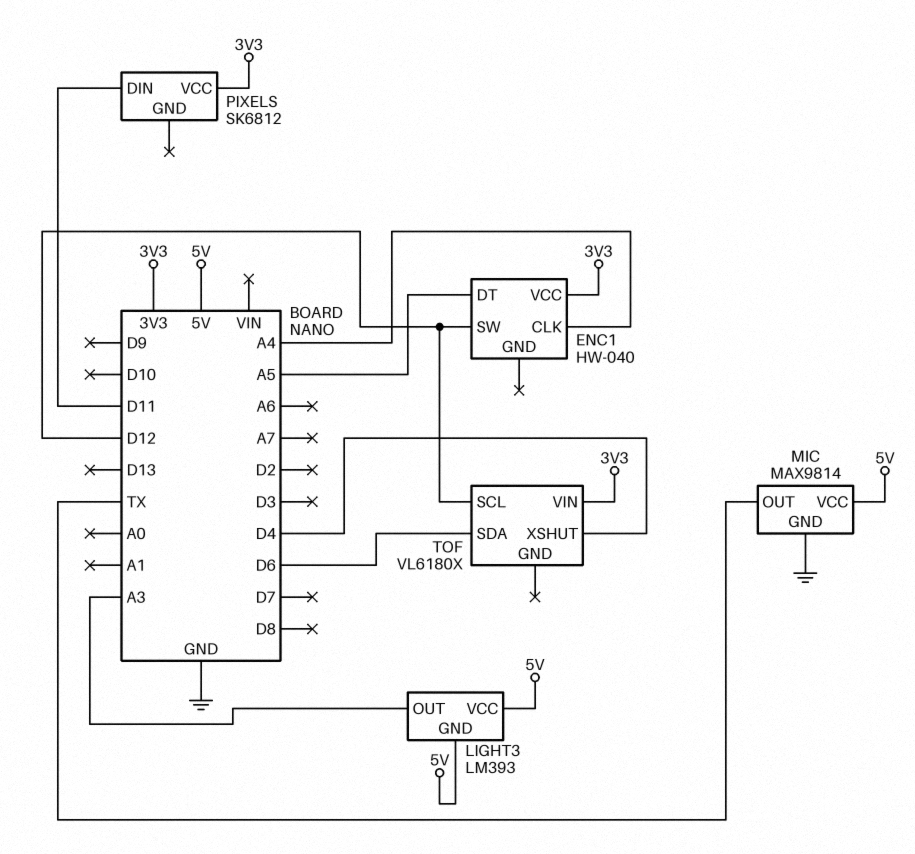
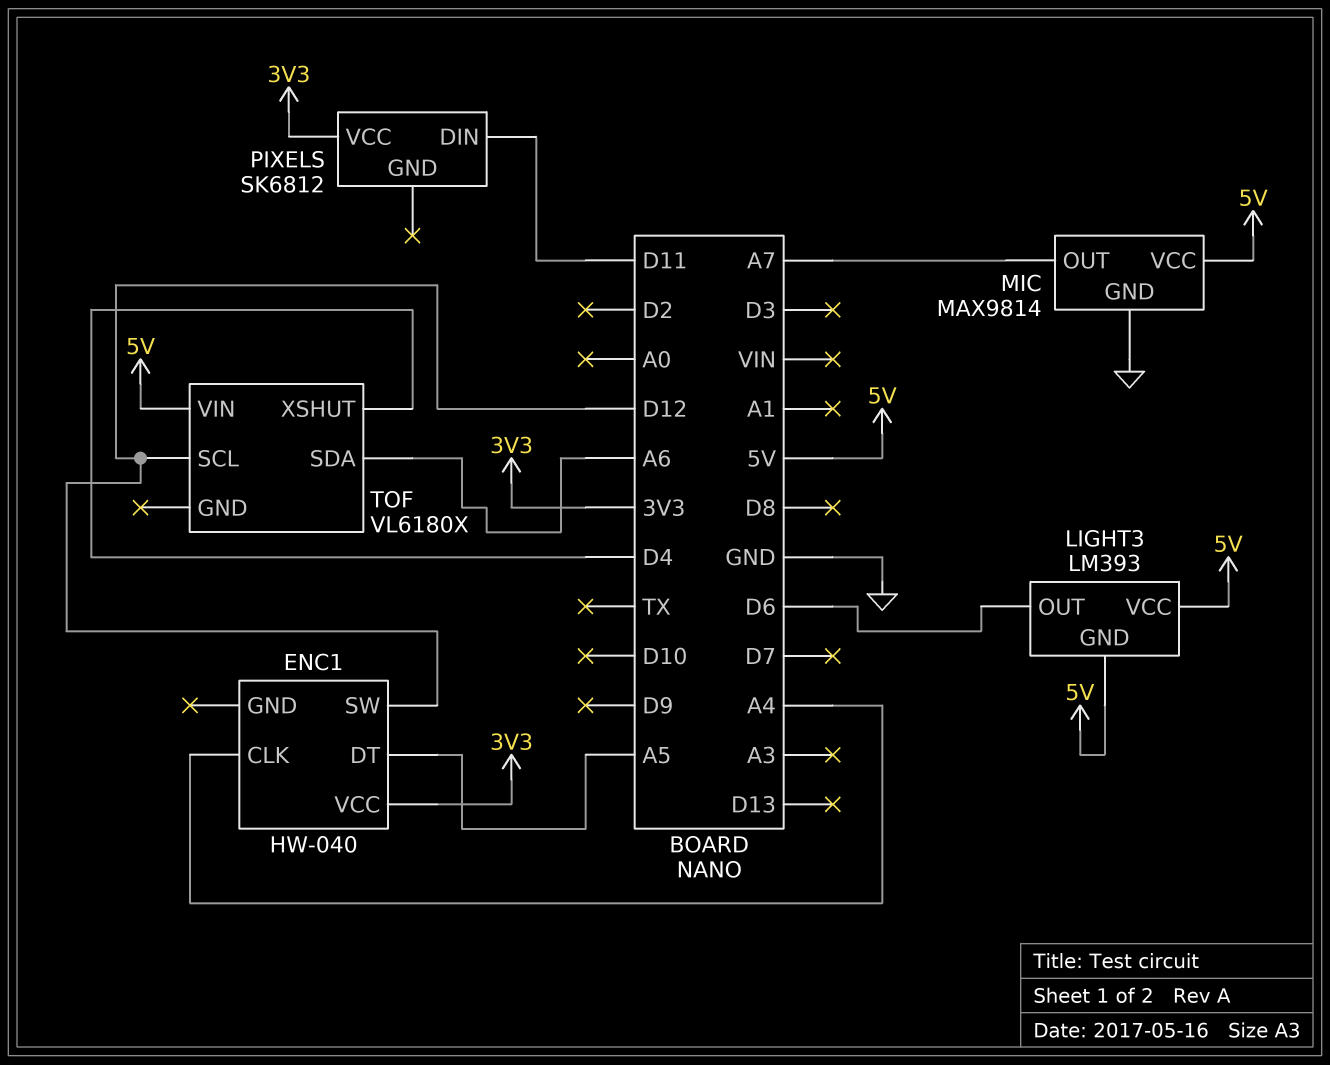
LIGHT3 pin OUT: A3 -> D6
MIC pin OUT: TX -> A7
TOF pin SDA: D6 -> A6
TOF pin VIN: 3V3 -> 5V

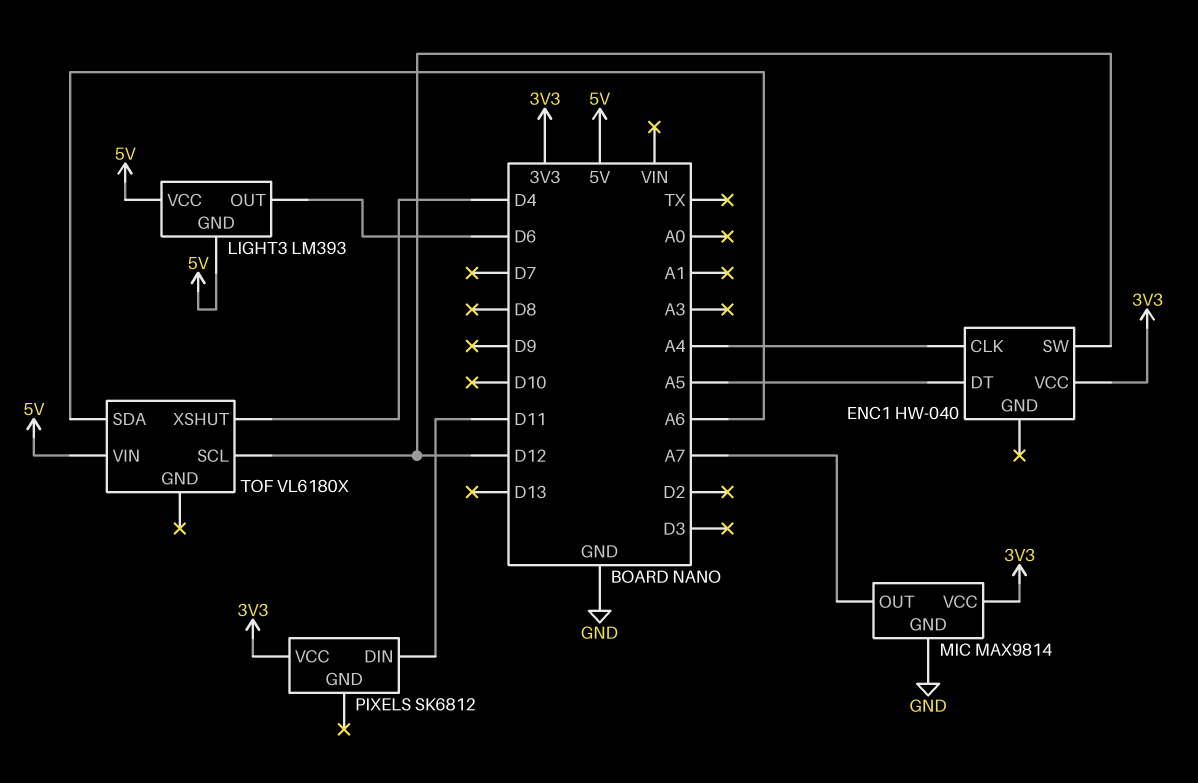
MIC pin VCC: 5V -> 3V3

